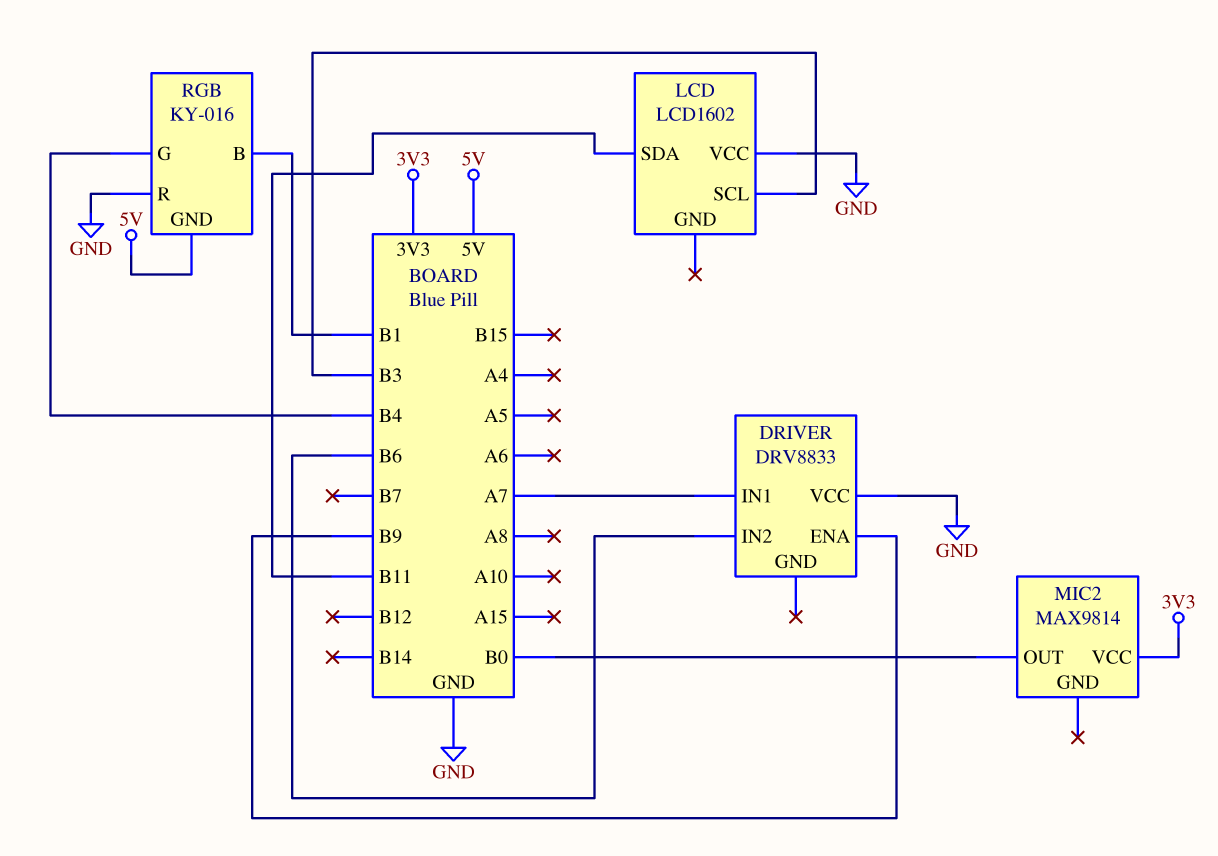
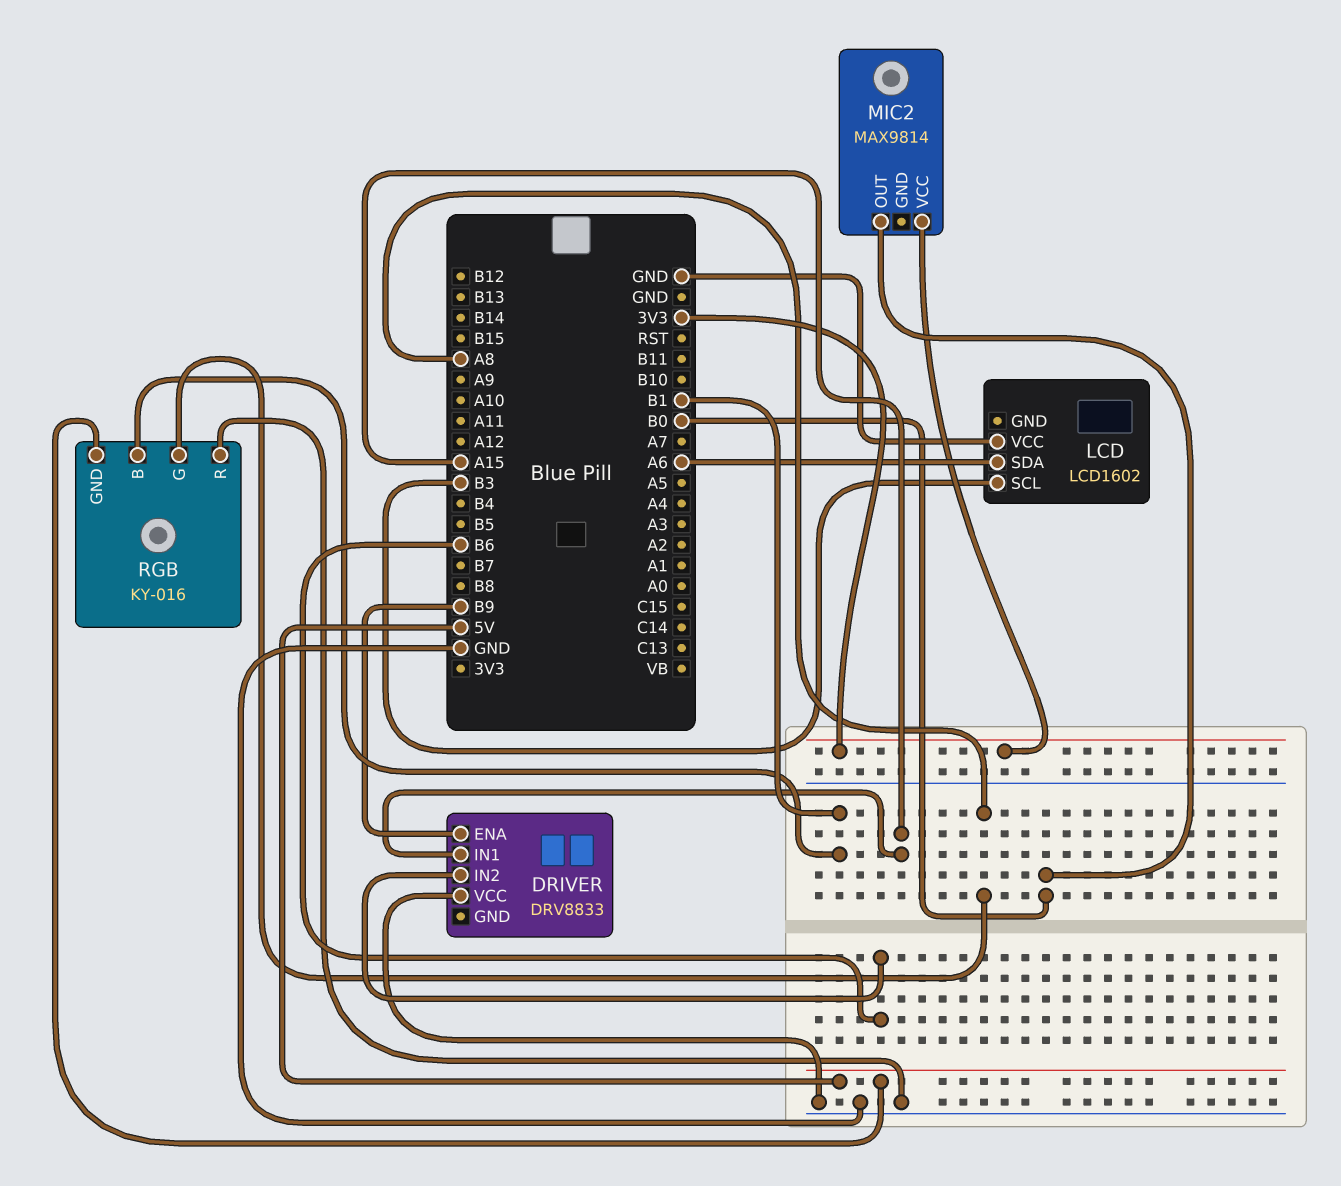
DRIVER pin IN1: A7 -> A15
LCD pin SDA: B11 -> A6
RGB pin G: B4 -> A8

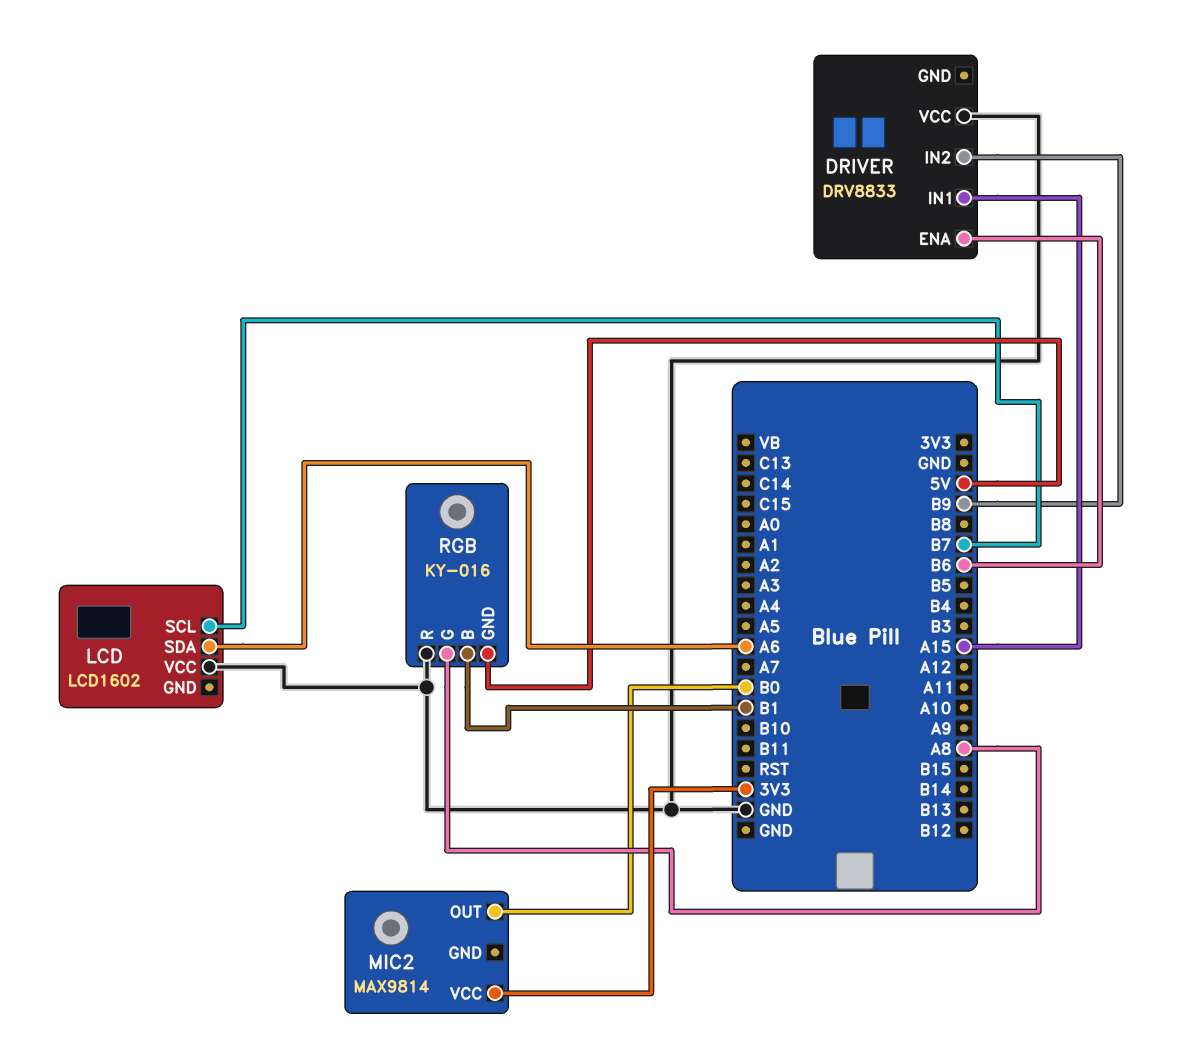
DRIVER pin ENA: B9 -> B6
DRIVER pin IN2: B6 -> B9
LCD pin SCL: B3 -> B7

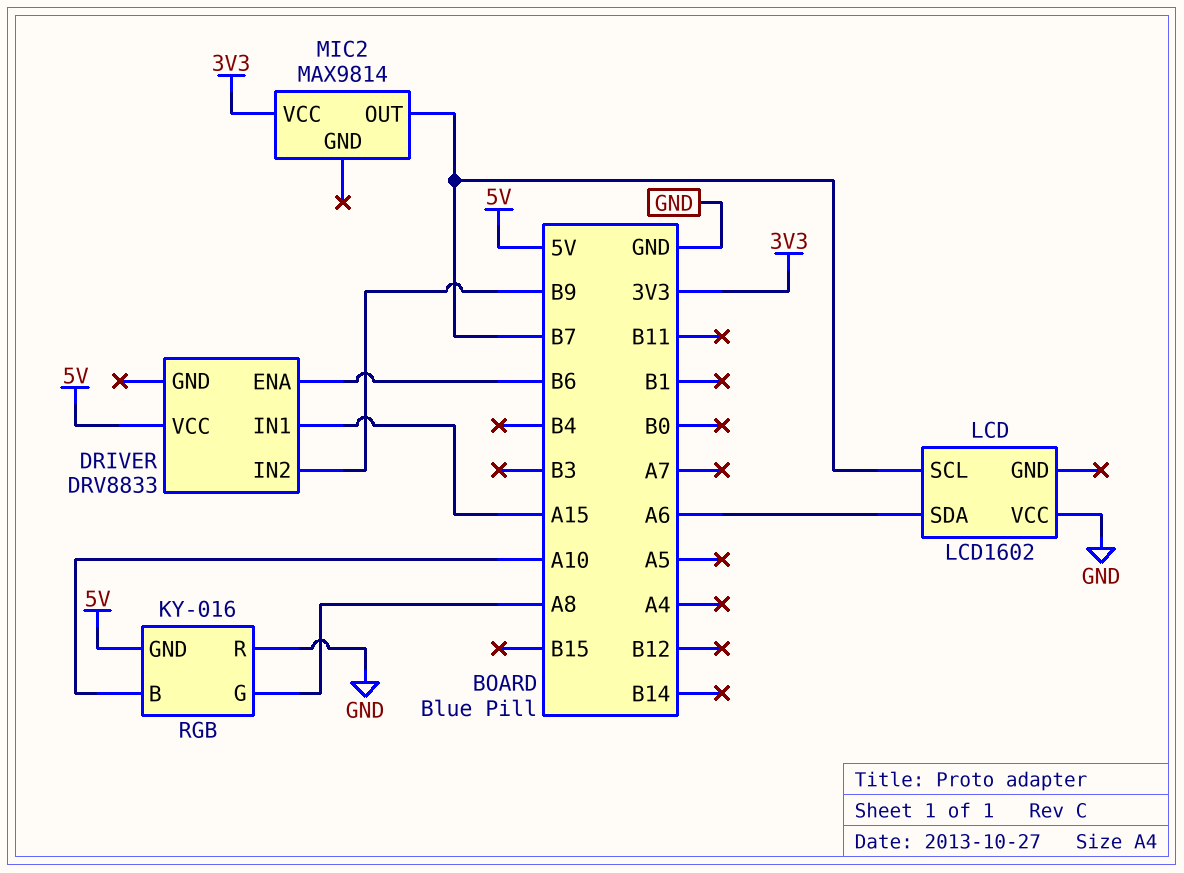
DRIVER pin VCC: GND -> 5V
MIC2 pin OUT: B0 -> B7
RGB pin B: B1 -> A10

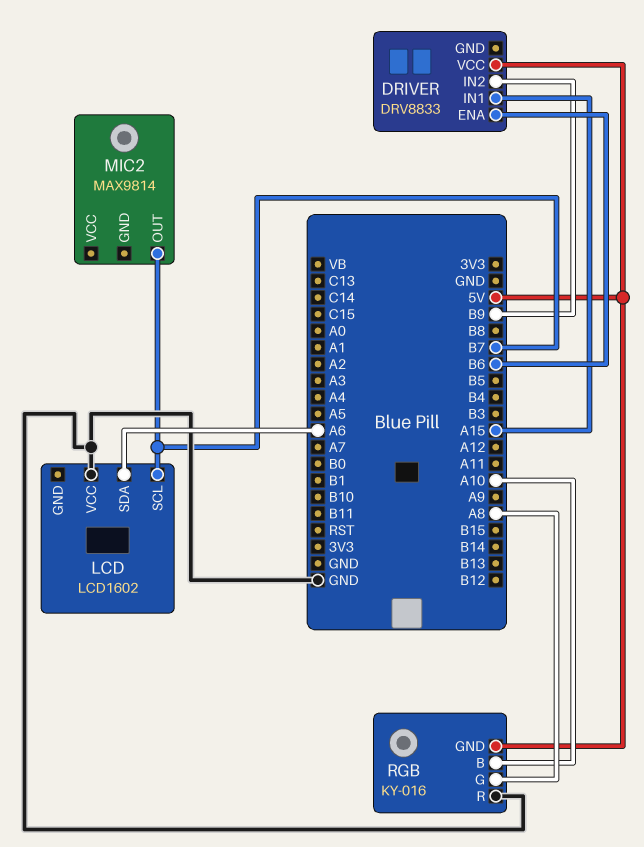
MIC2 pin VCC: 3V3 -> none

